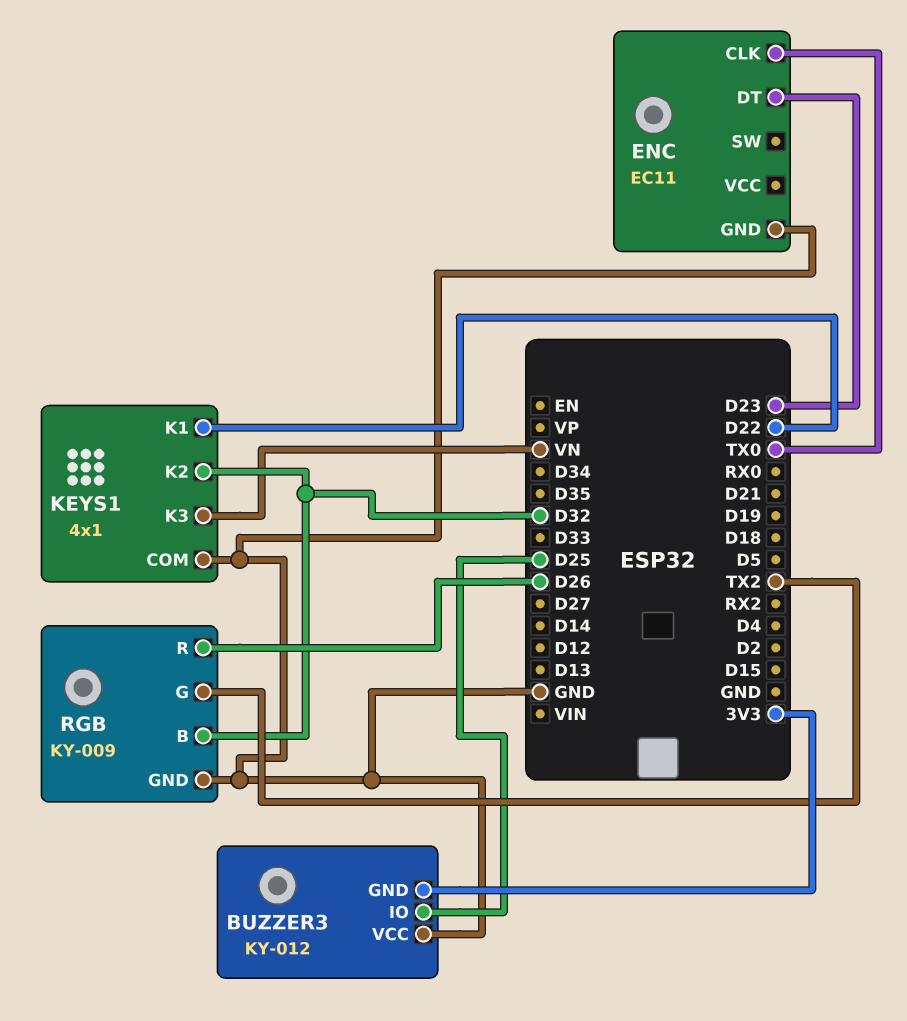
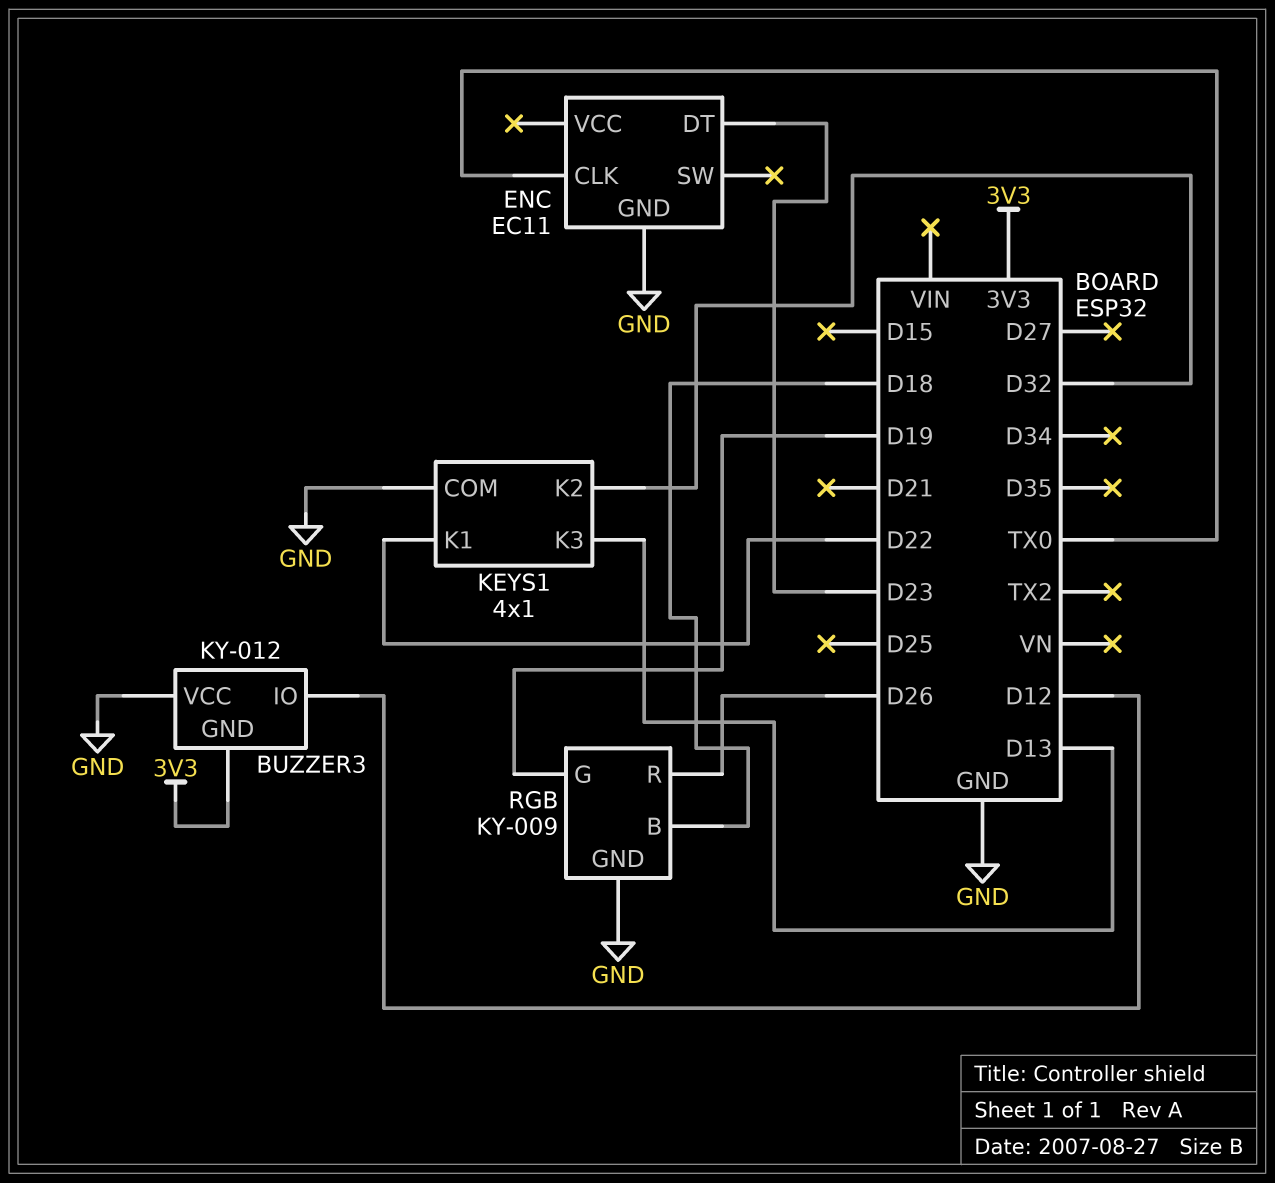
BUZZER3 pin IO: D25 -> D12
KEYS1 pin K3: VN -> D13
RGB pin B: D32 -> D18
RGB pin G: TX2 -> D19

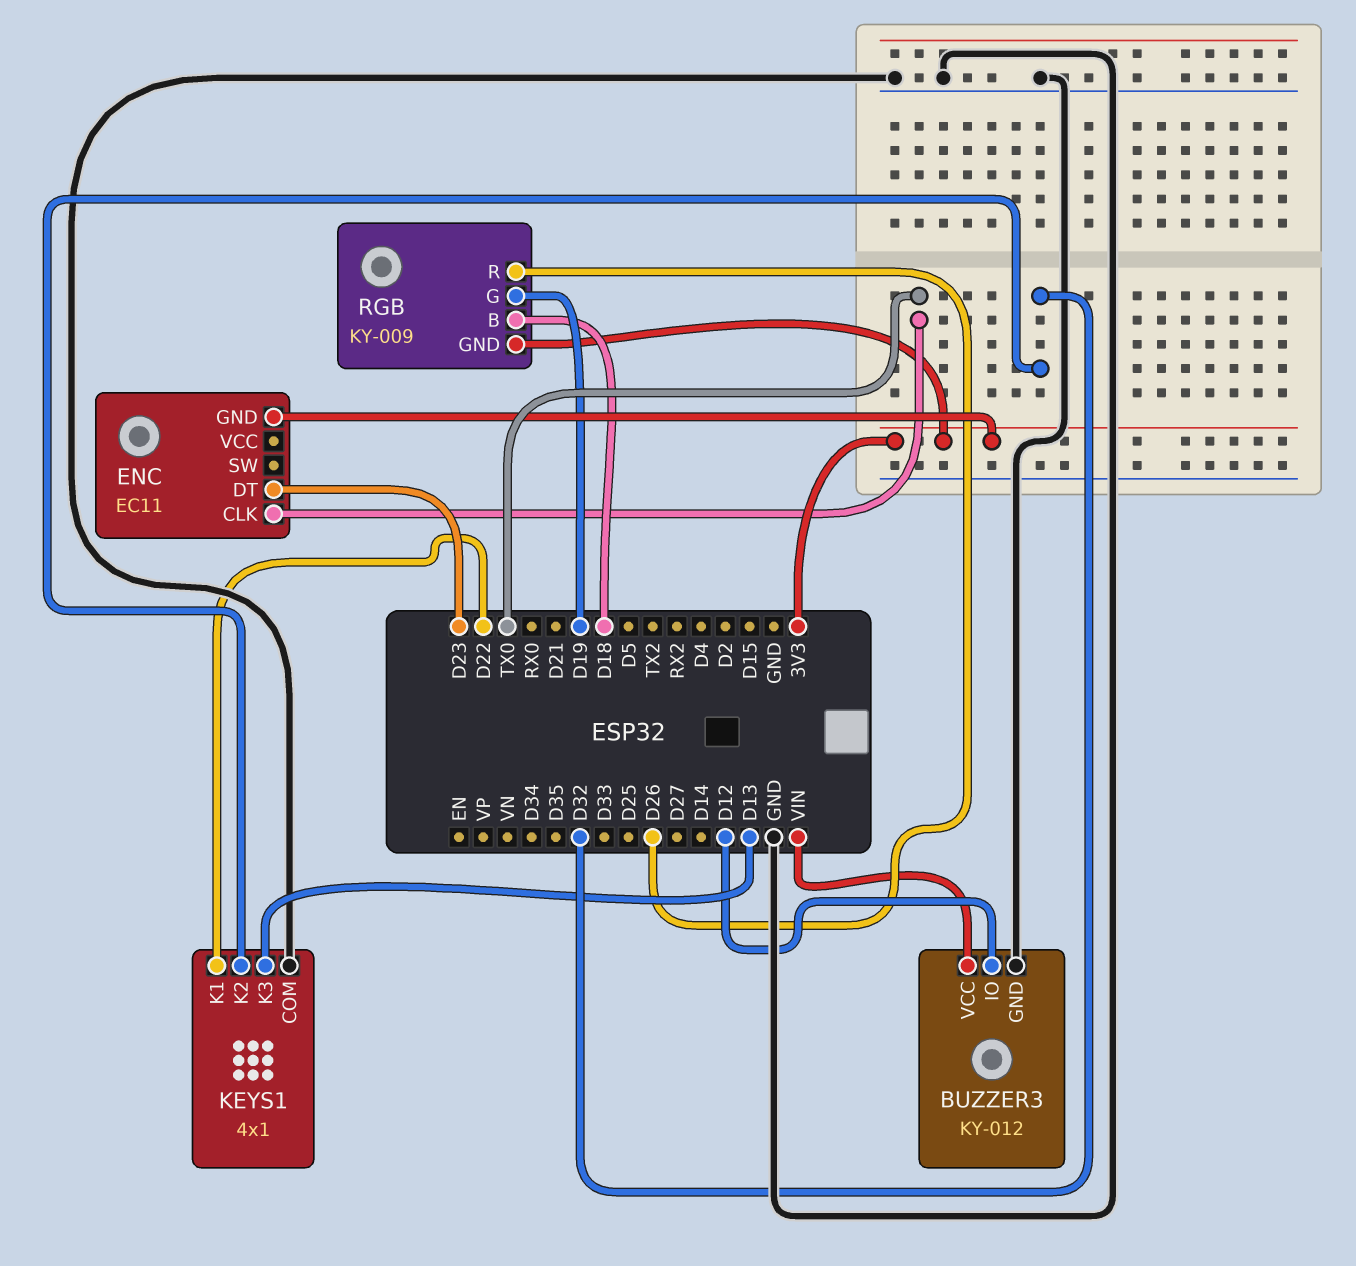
BUZZER3 pin GND: 3V3 -> GND
BUZZER3 pin VCC: GND -> VIN
ENC pin GND: GND -> 3V3
RGB pin GND: GND -> 3V3

